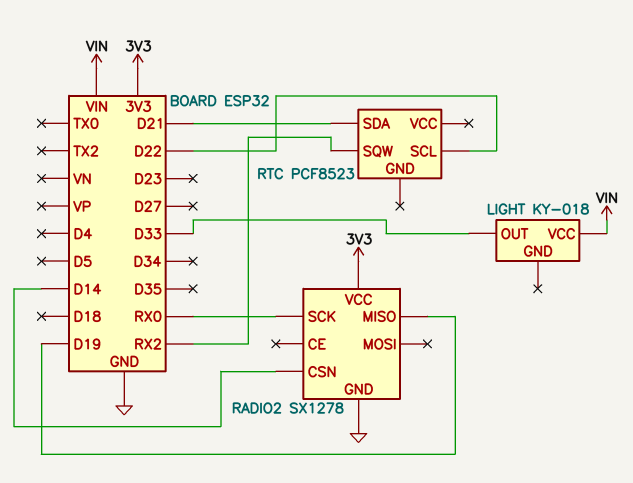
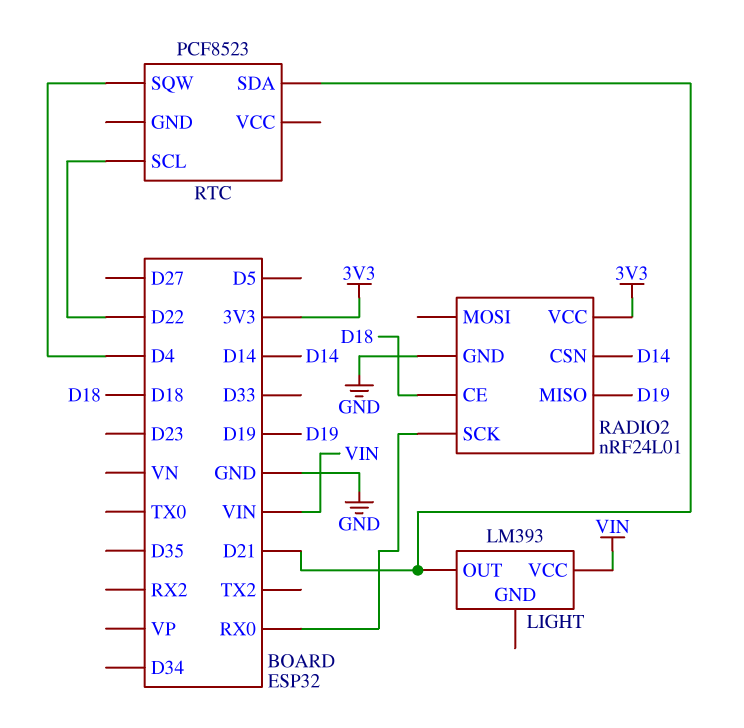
LIGHT: KY-018 -> LM393
LIGHT pin OUT: D33 -> D21
RADIO2: SX1278 -> nRF24L01
RADIO2 pin CE: none -> D18
RTC pin SQW: RX2 -> D4

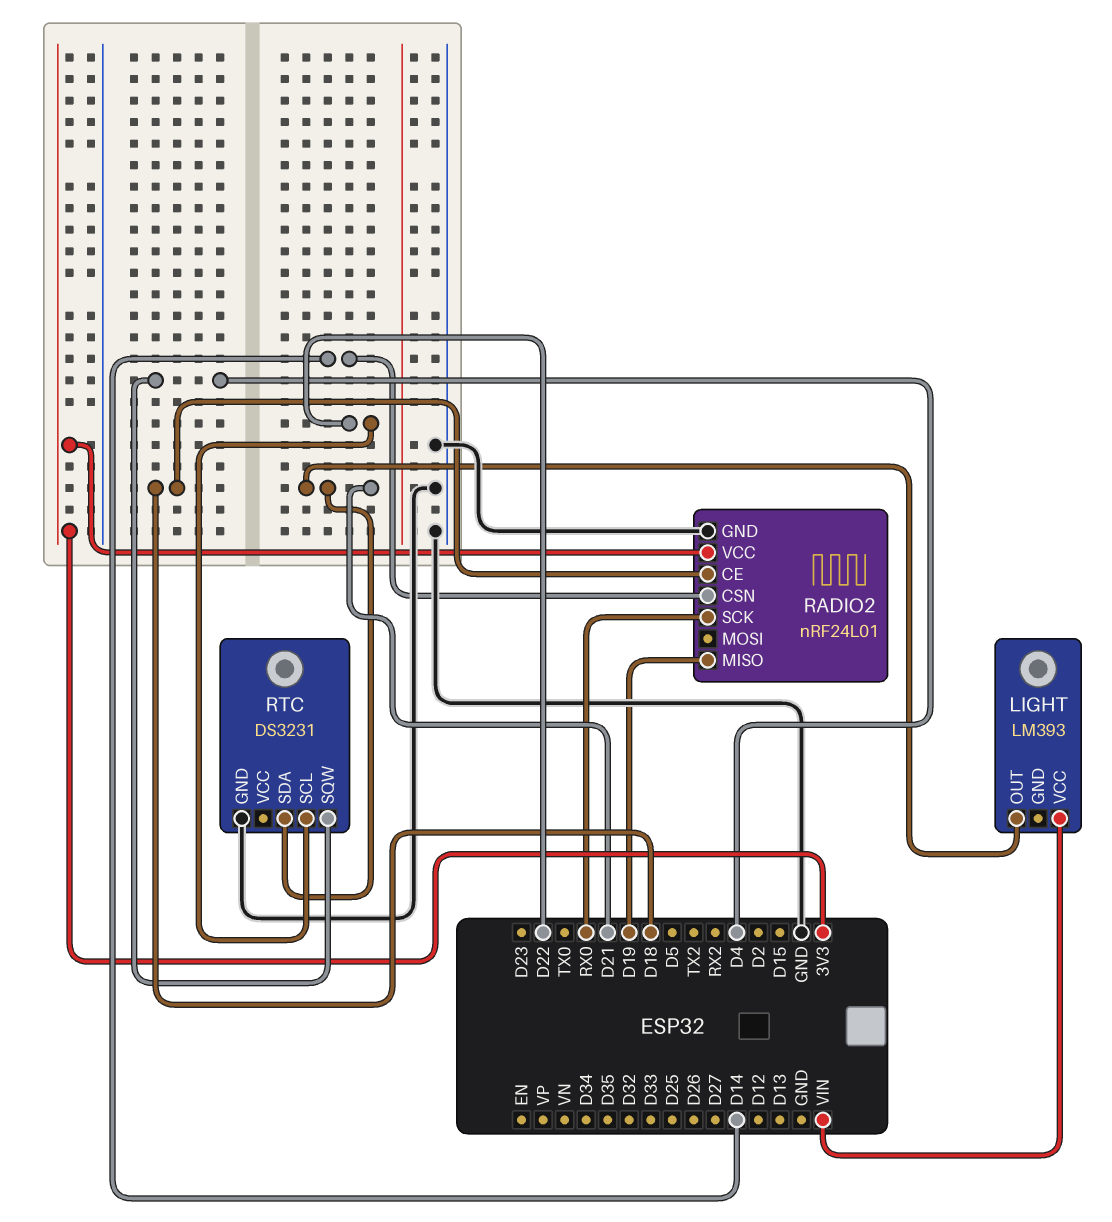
RTC: PCF8523 -> DS3231
RTC pin GND: none -> GND

